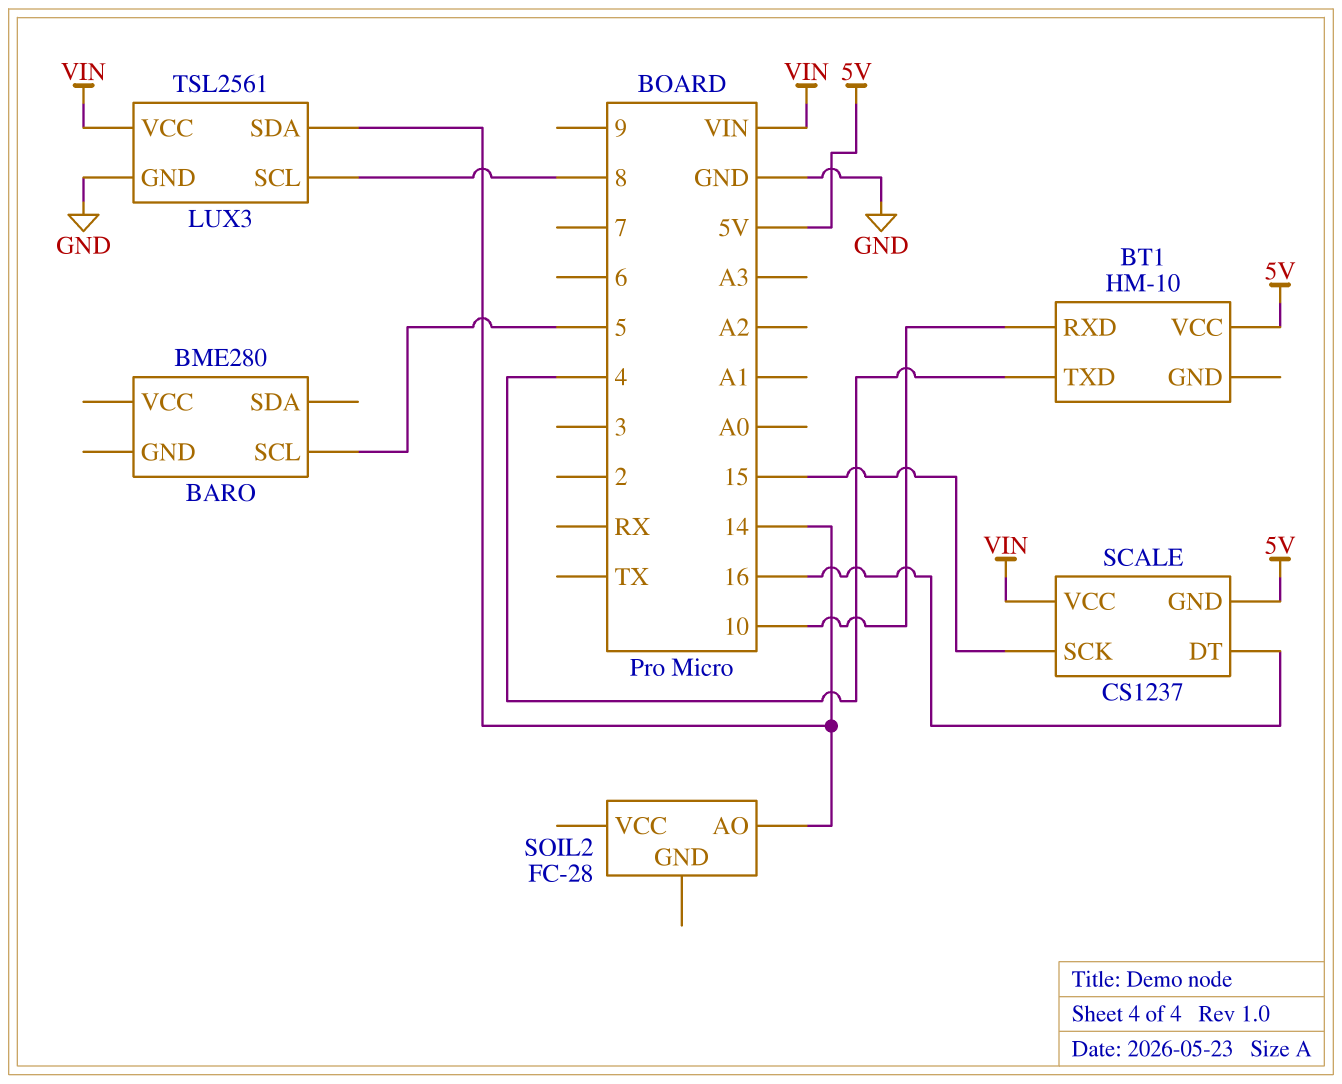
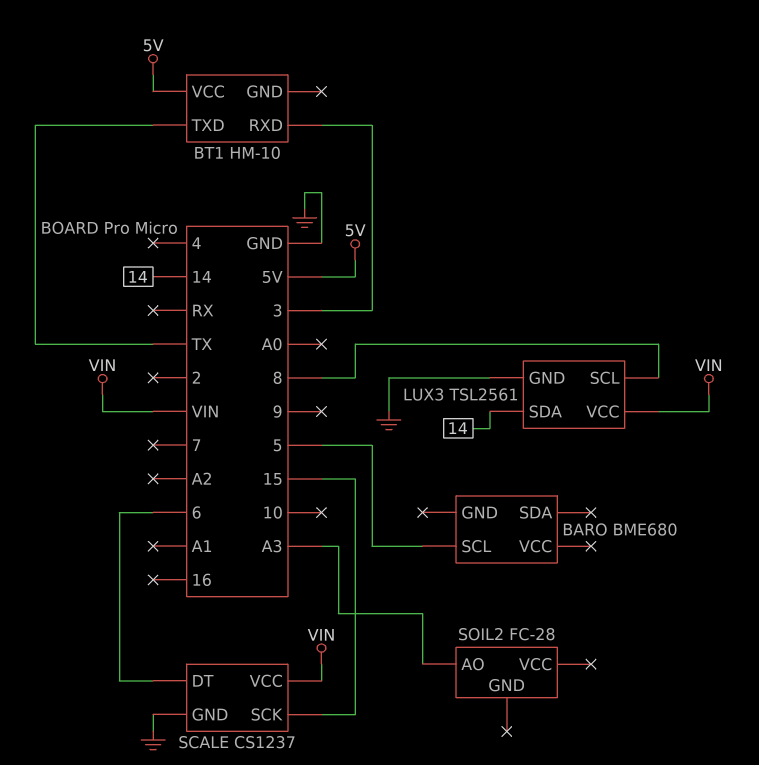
BARO: BME280 -> BME680
BT1 pin RXD: 10 -> 3
BT1 pin TXD: 4 -> TX
SCALE pin DT: 16 -> 6
SCALE pin GND: 5V -> GND
SOIL2 pin AO: 14 -> A3

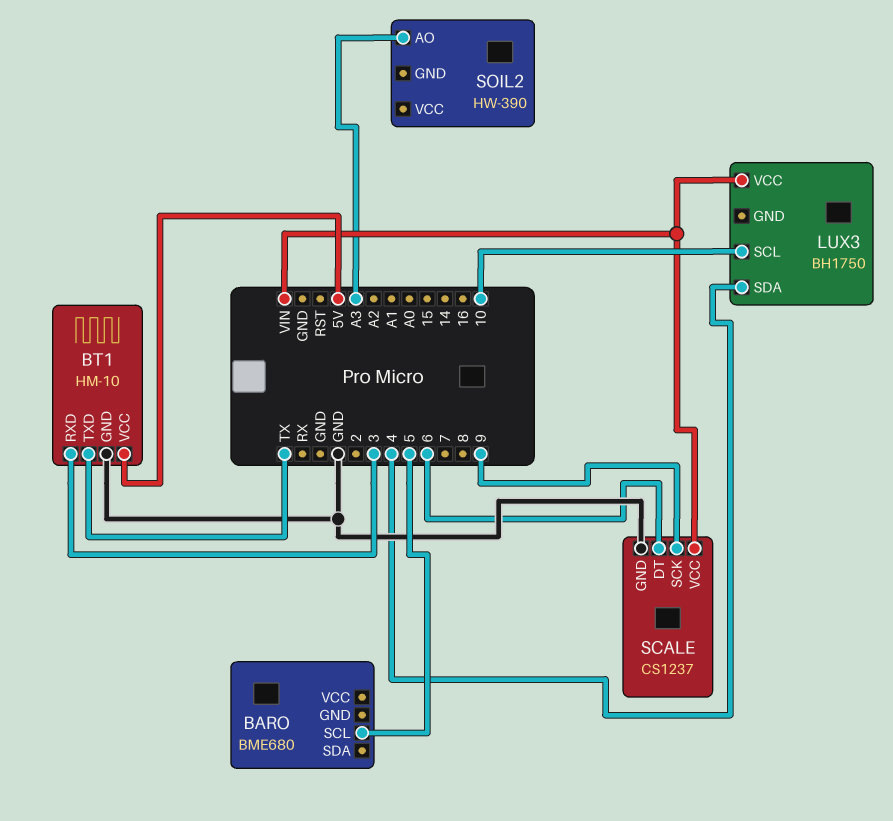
BT1 pin GND: none -> GND
LUX3: TSL2561 -> BH1750
LUX3 pin GND: GND -> none
LUX3 pin SCL: 8 -> 10
LUX3 pin SDA: 14 -> 4
SCALE pin SCK: 15 -> 9
SOIL2: FC-28 -> HW-390

